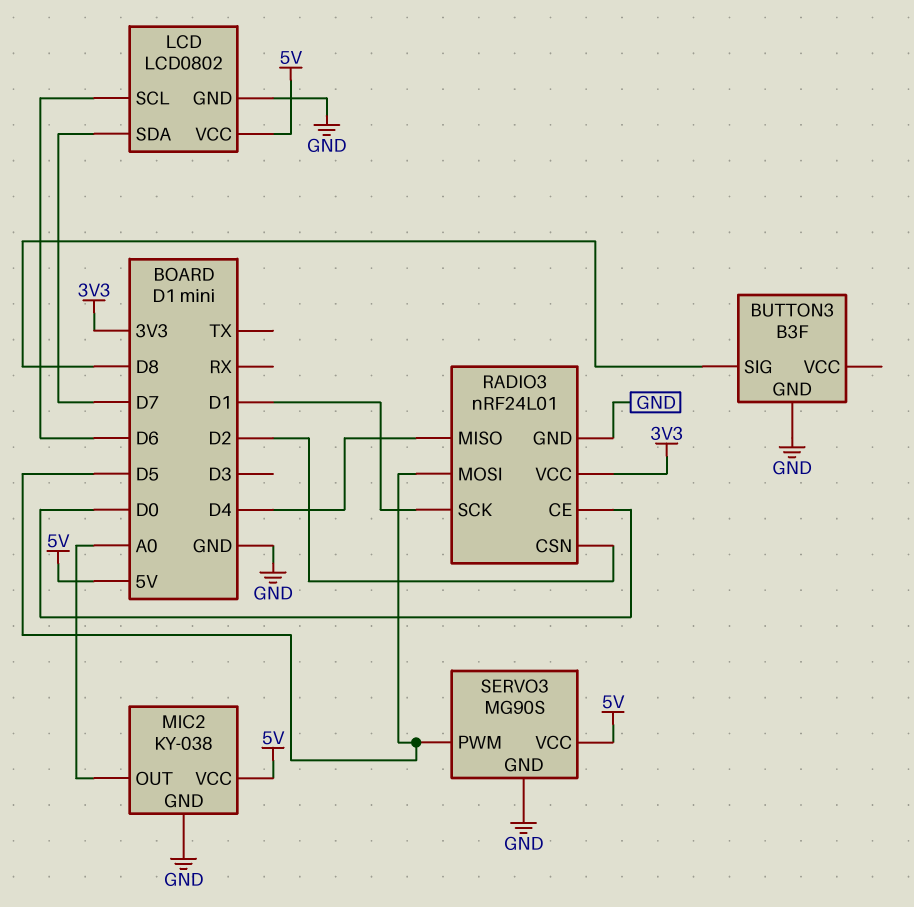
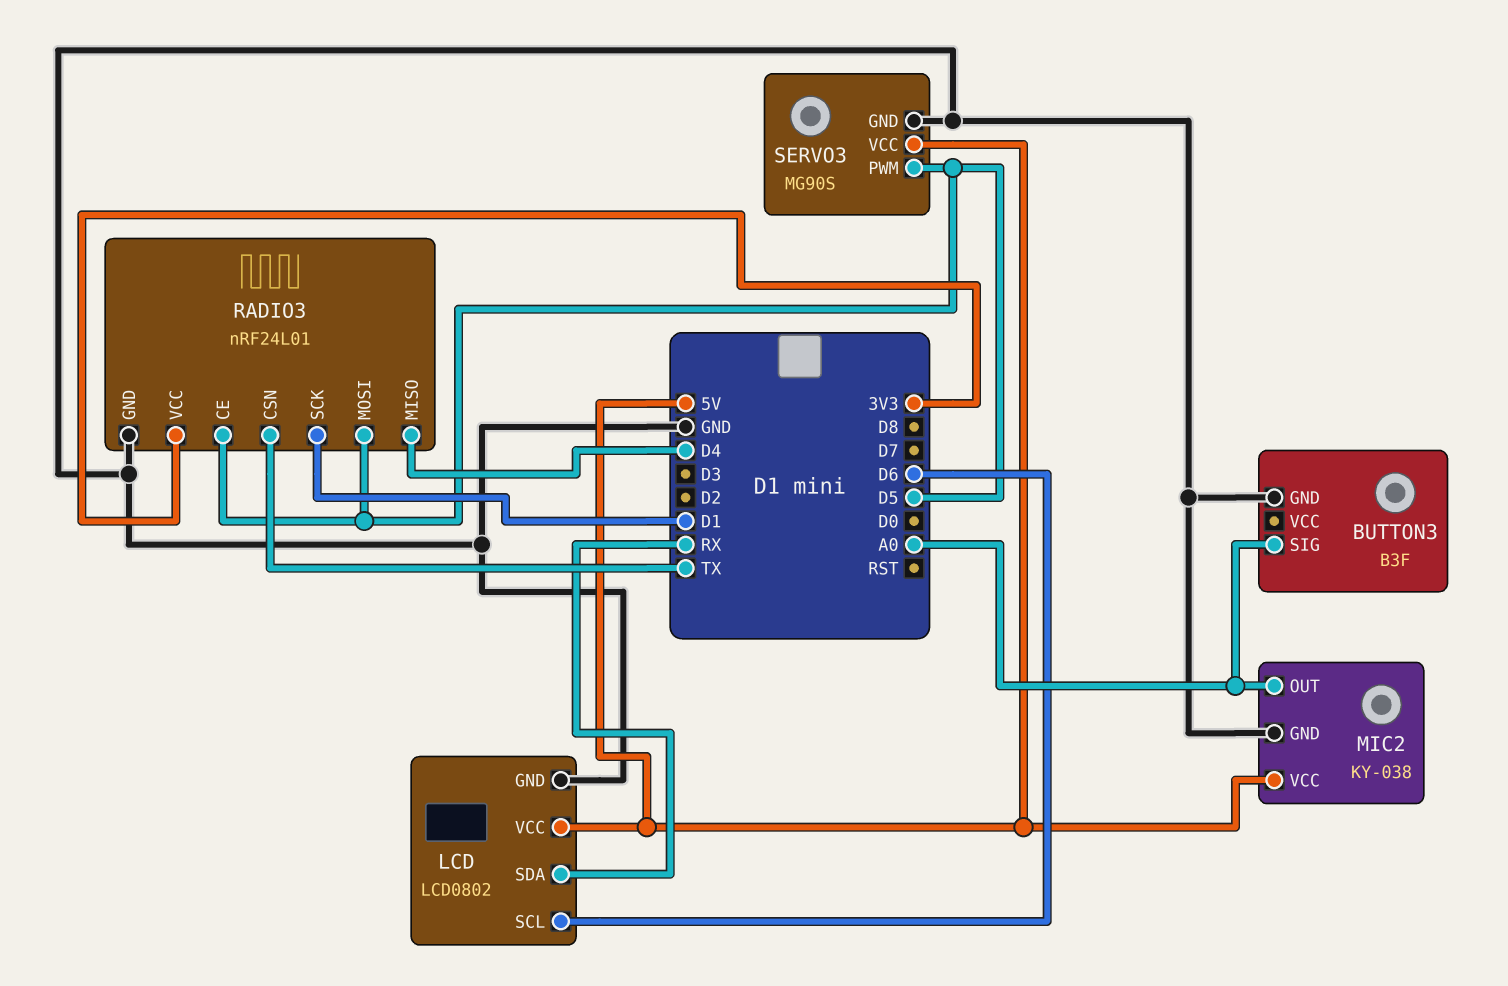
BUTTON3 pin SIG: D8 -> A0
LCD pin SDA: D7 -> RX
RADIO3 pin CE: D0 -> D5
RADIO3 pin CSN: D2 -> TX

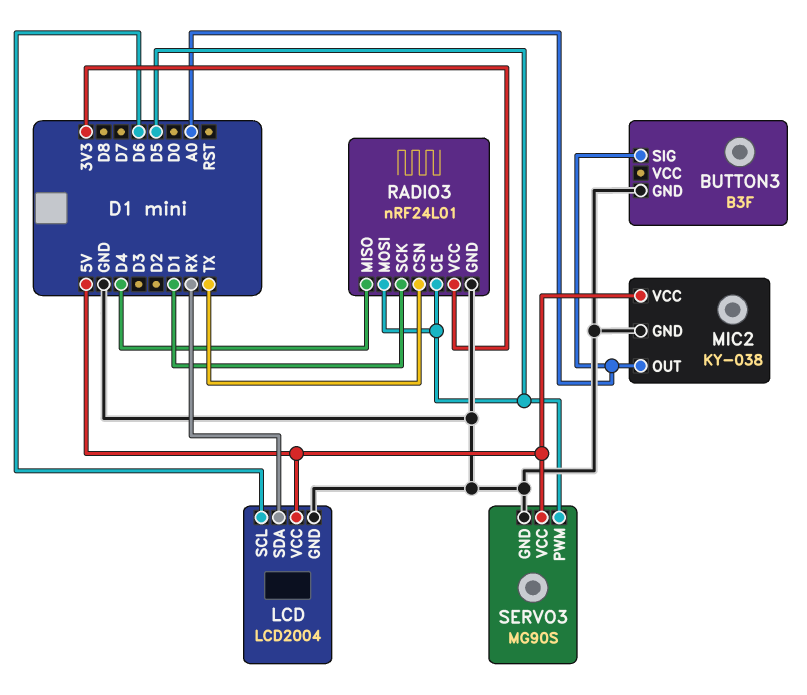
LCD: LCD0802 -> LCD2004

